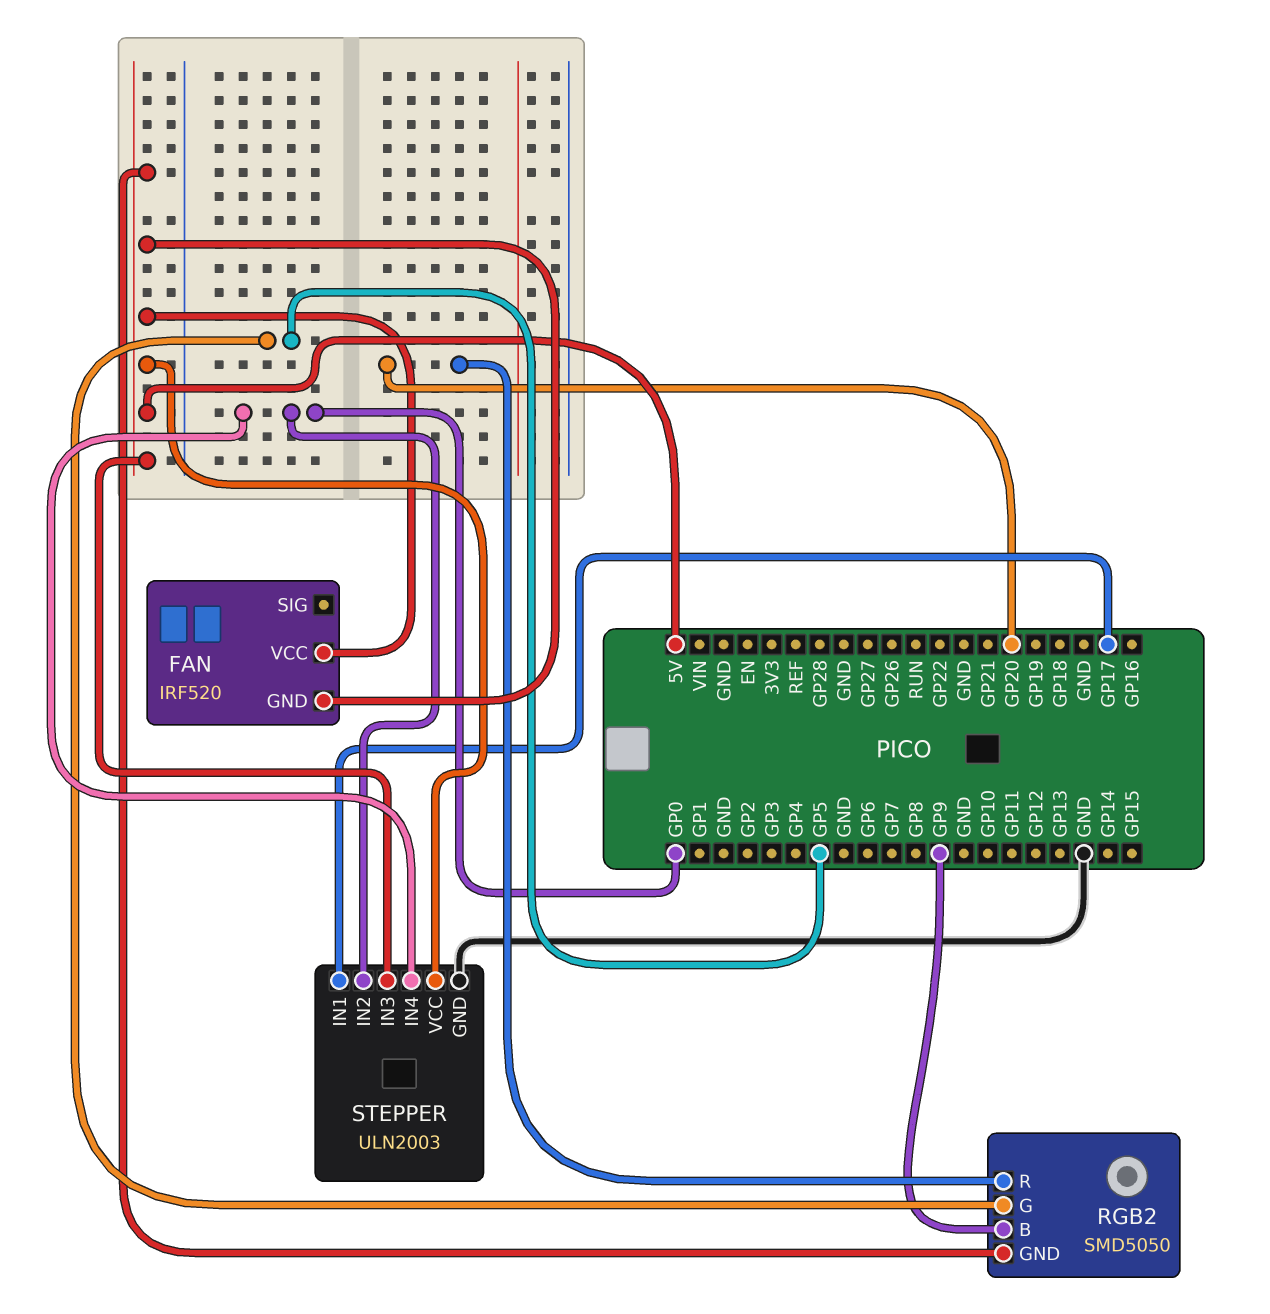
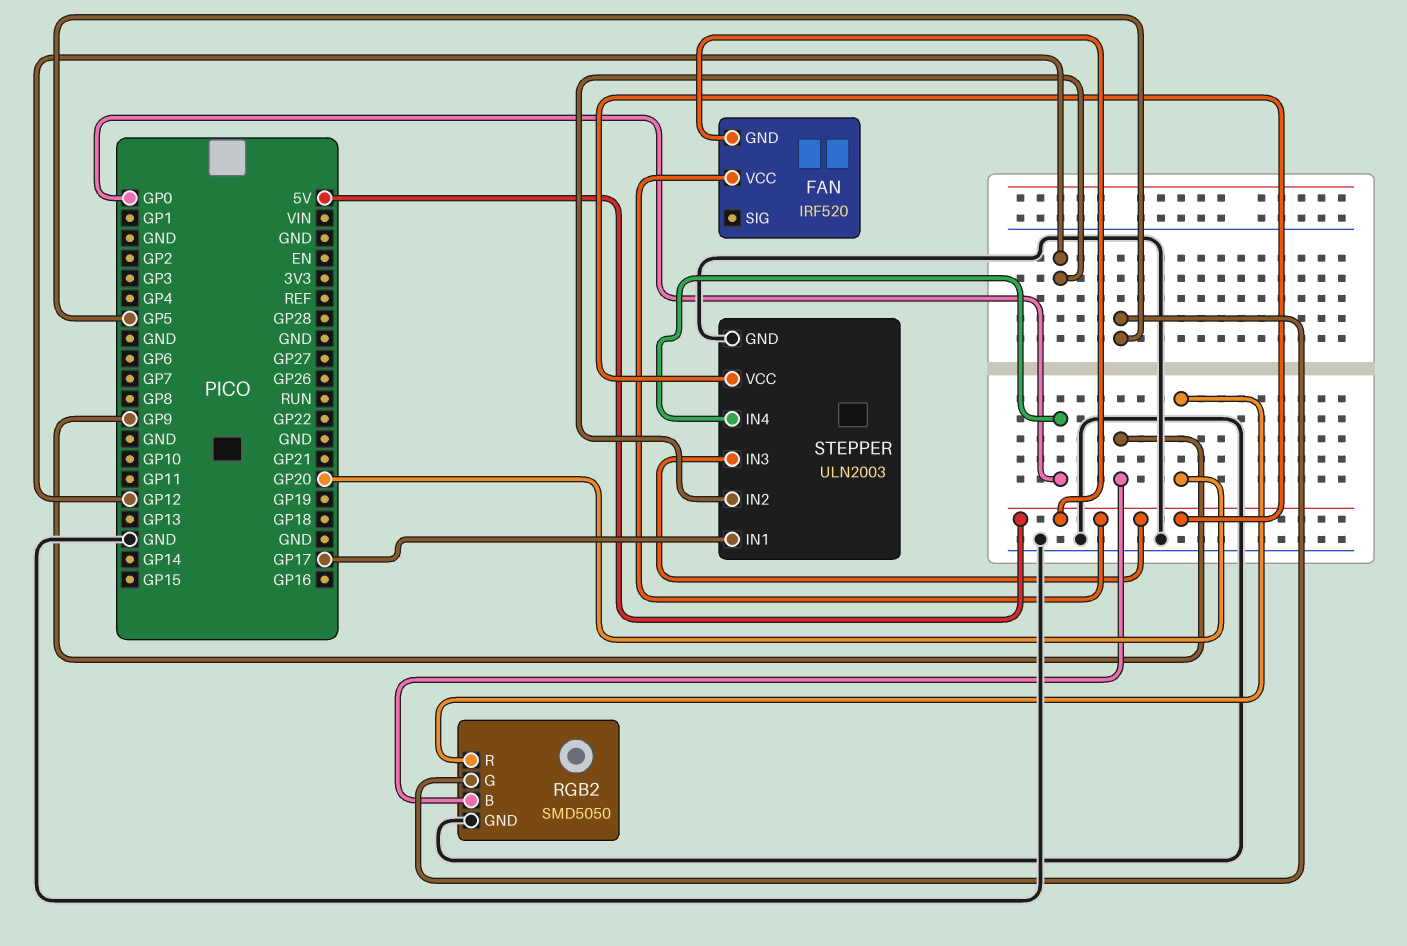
RGB2 pin GND: 5V -> GND
STEPPER pin IN2: GP0 -> GP12

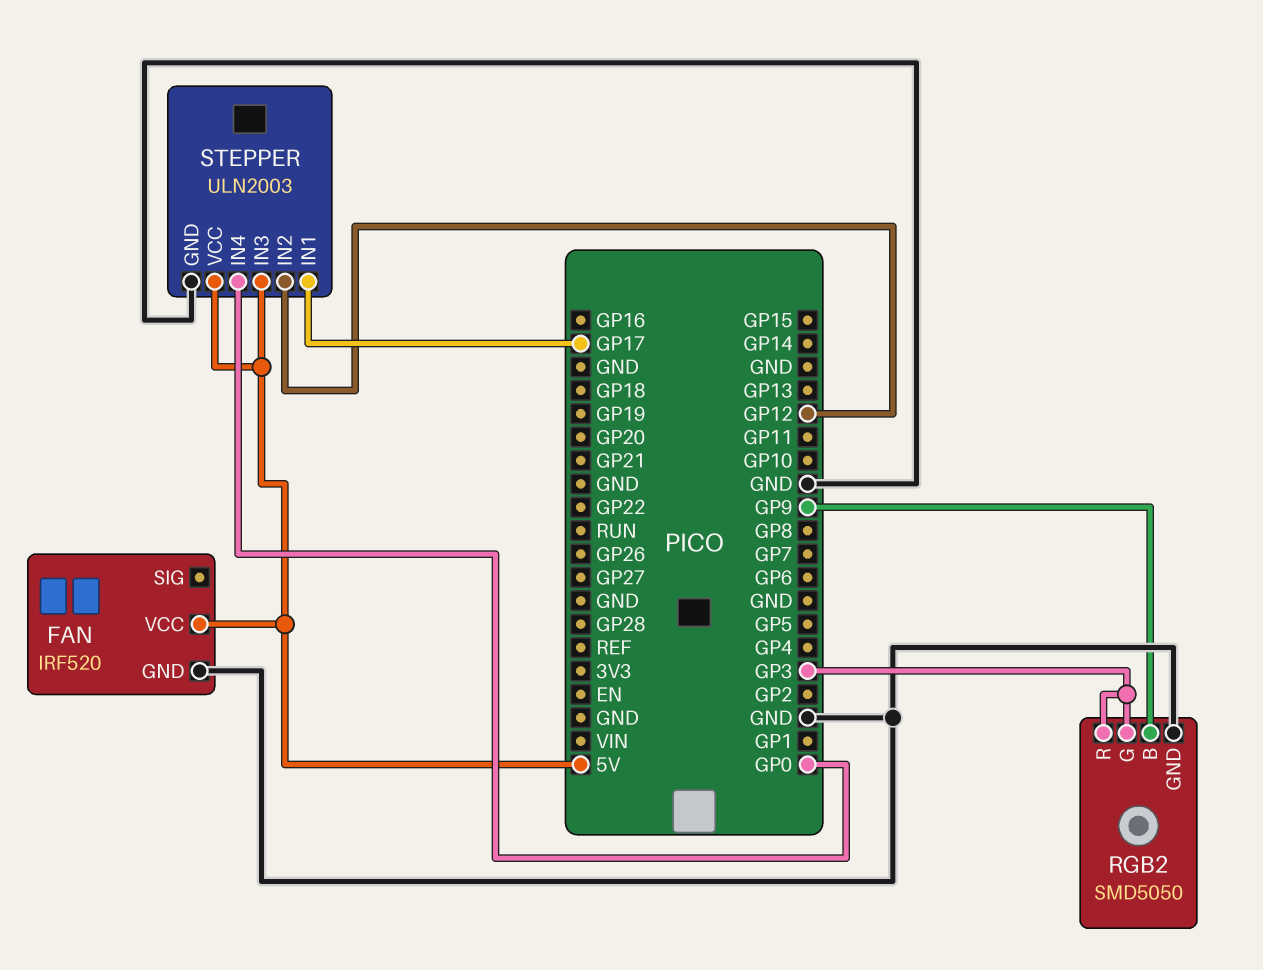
FAN pin GND: 5V -> GND
RGB2 pin G: GP5 -> GP3
RGB2 pin R: GP20 -> GP3

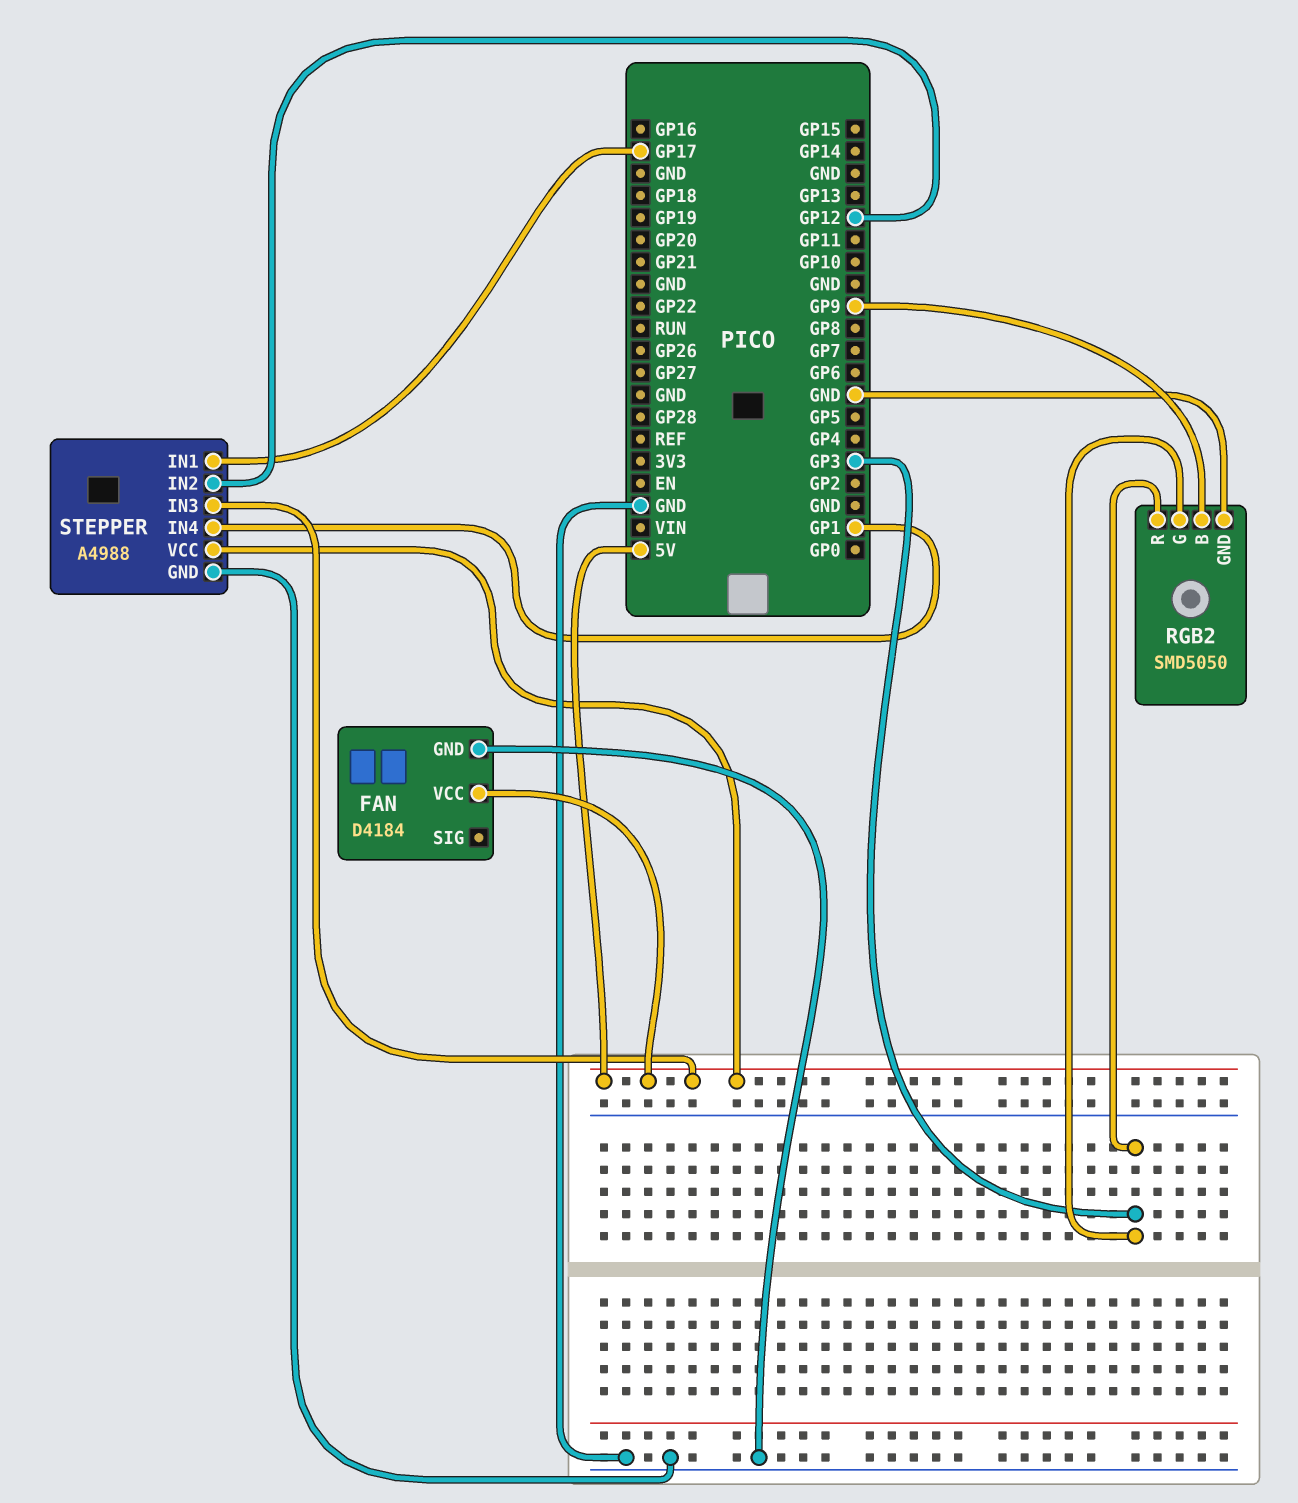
FAN: IRF520 -> D4184
STEPPER: ULN2003 -> A4988
STEPPER pin IN4: GP0 -> GP1

